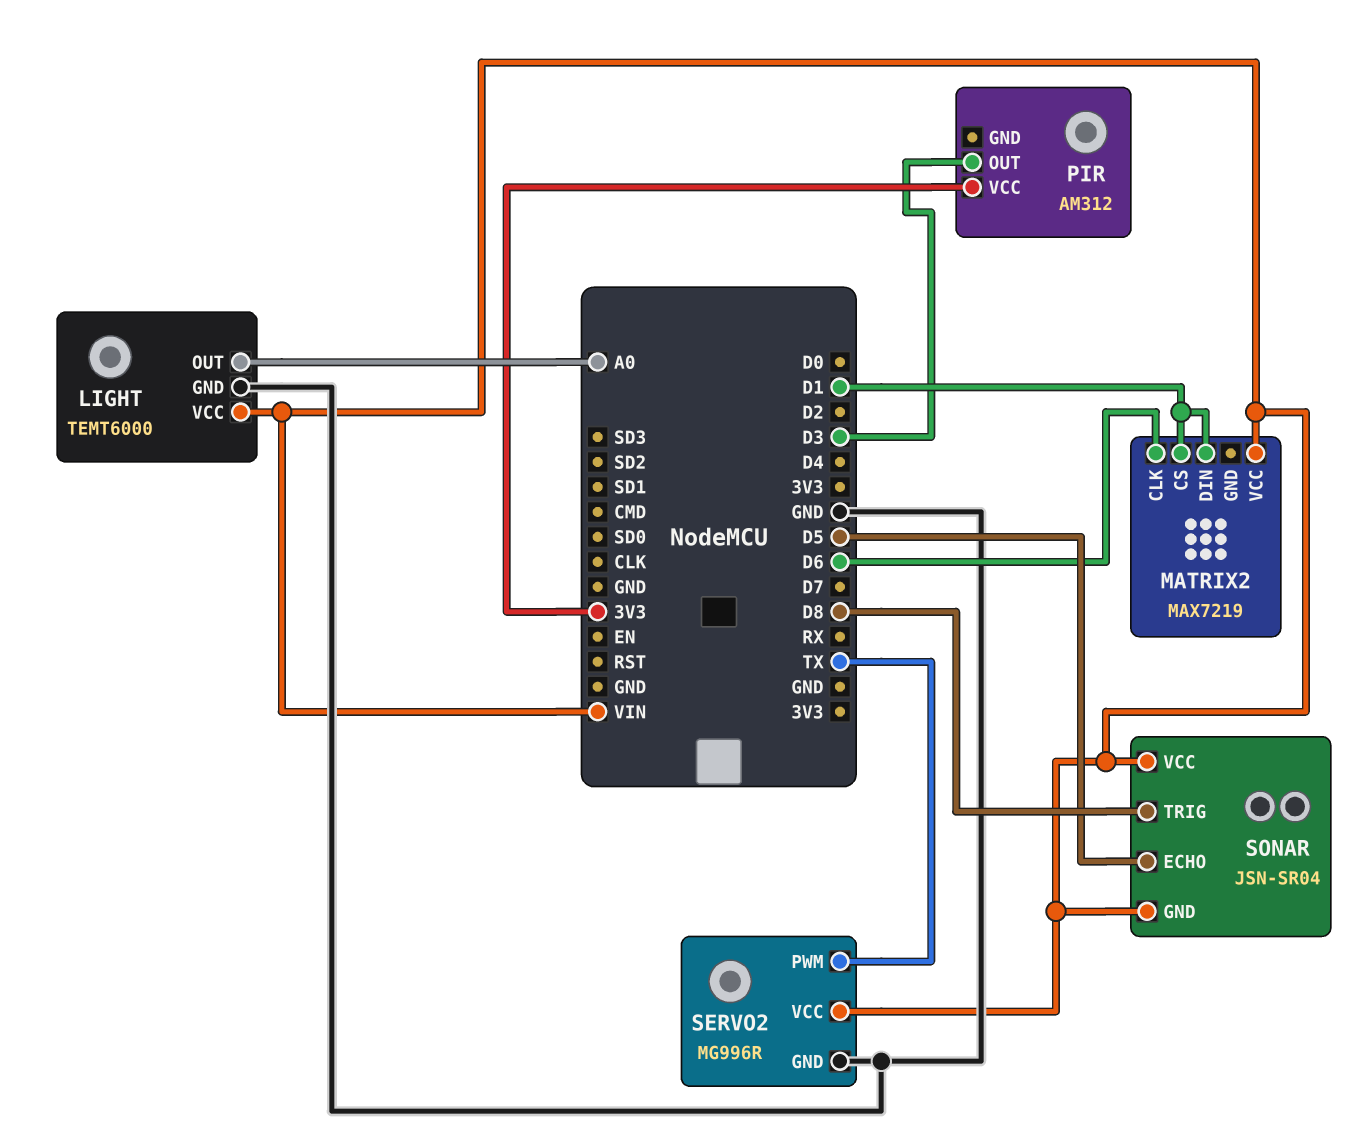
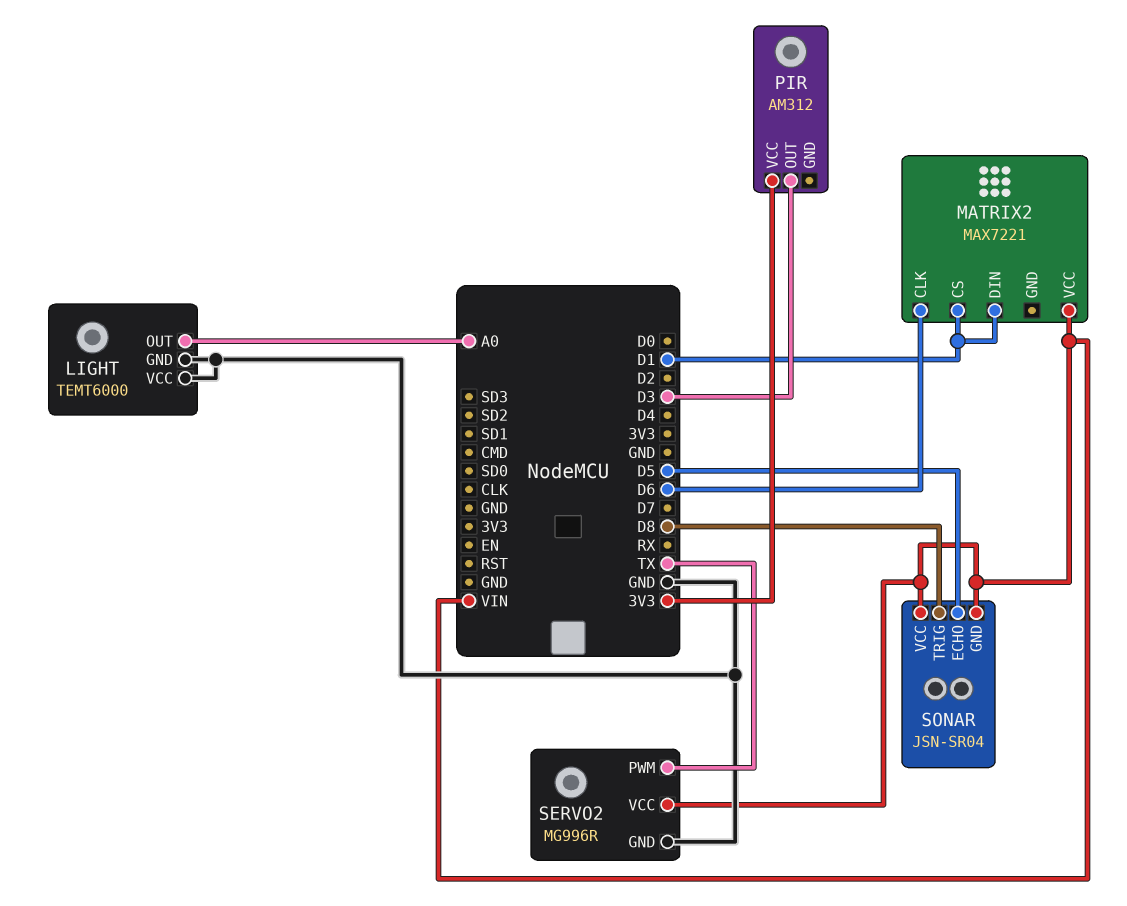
LIGHT pin VCC: VIN -> GND
MATRIX2: MAX7219 -> MAX7221

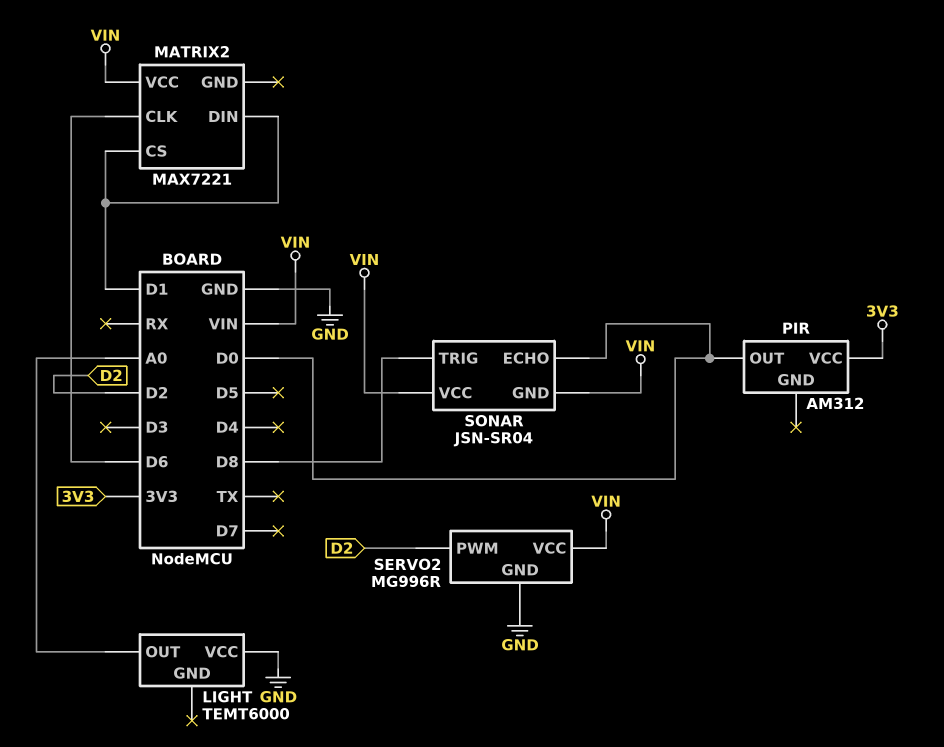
LIGHT pin GND: GND -> none
PIR pin OUT: D3 -> D0
SERVO2 pin PWM: TX -> D2
SONAR pin ECHO: D5 -> D0

